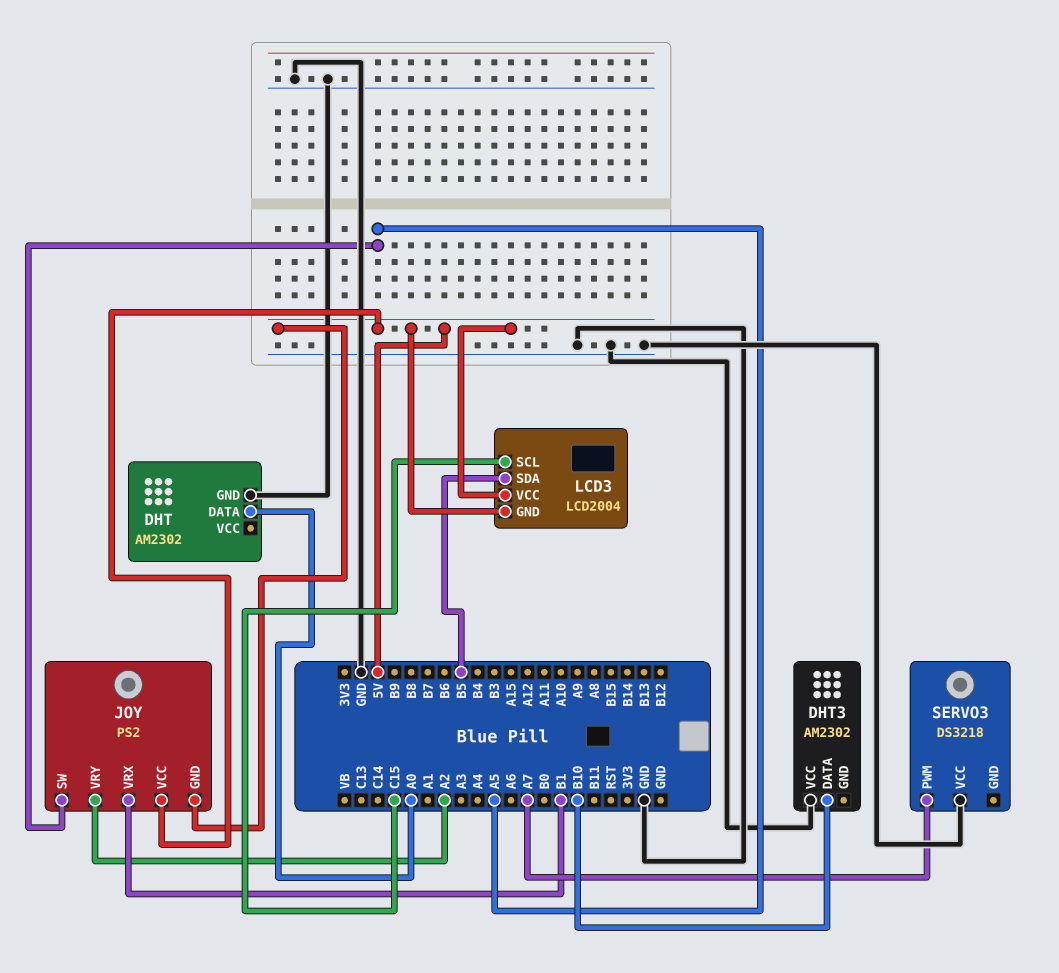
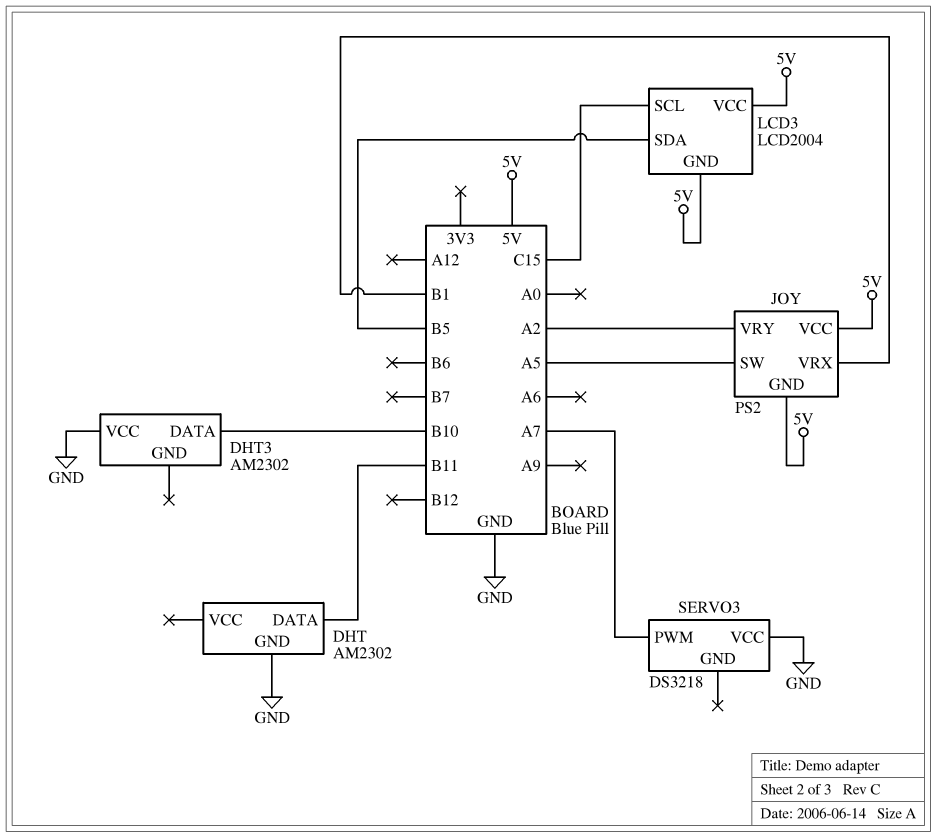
DHT pin DATA: A0 -> B11

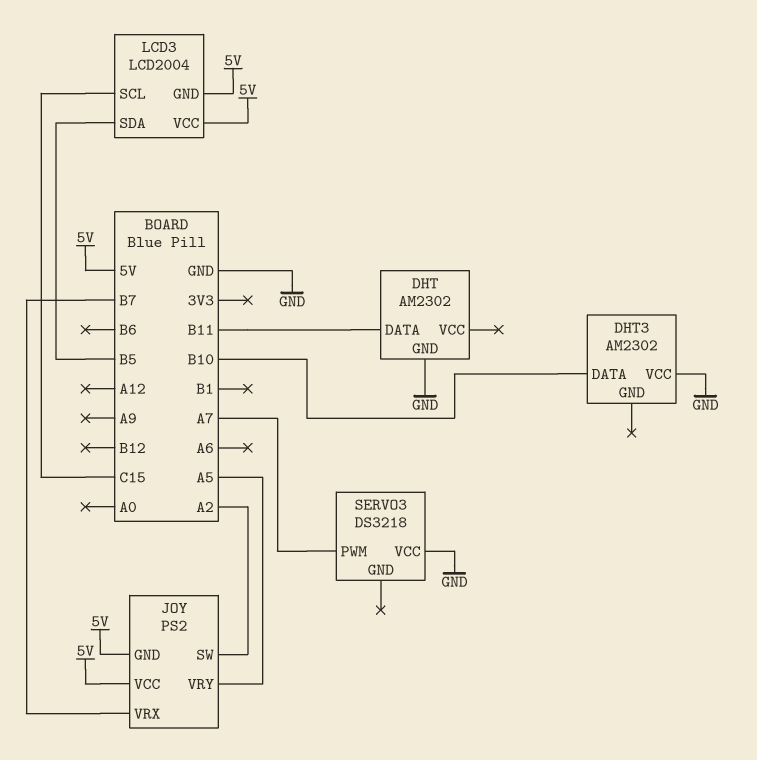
JOY pin SW: A5 -> A2
JOY pin VRX: B1 -> B7
JOY pin VRY: A2 -> A5

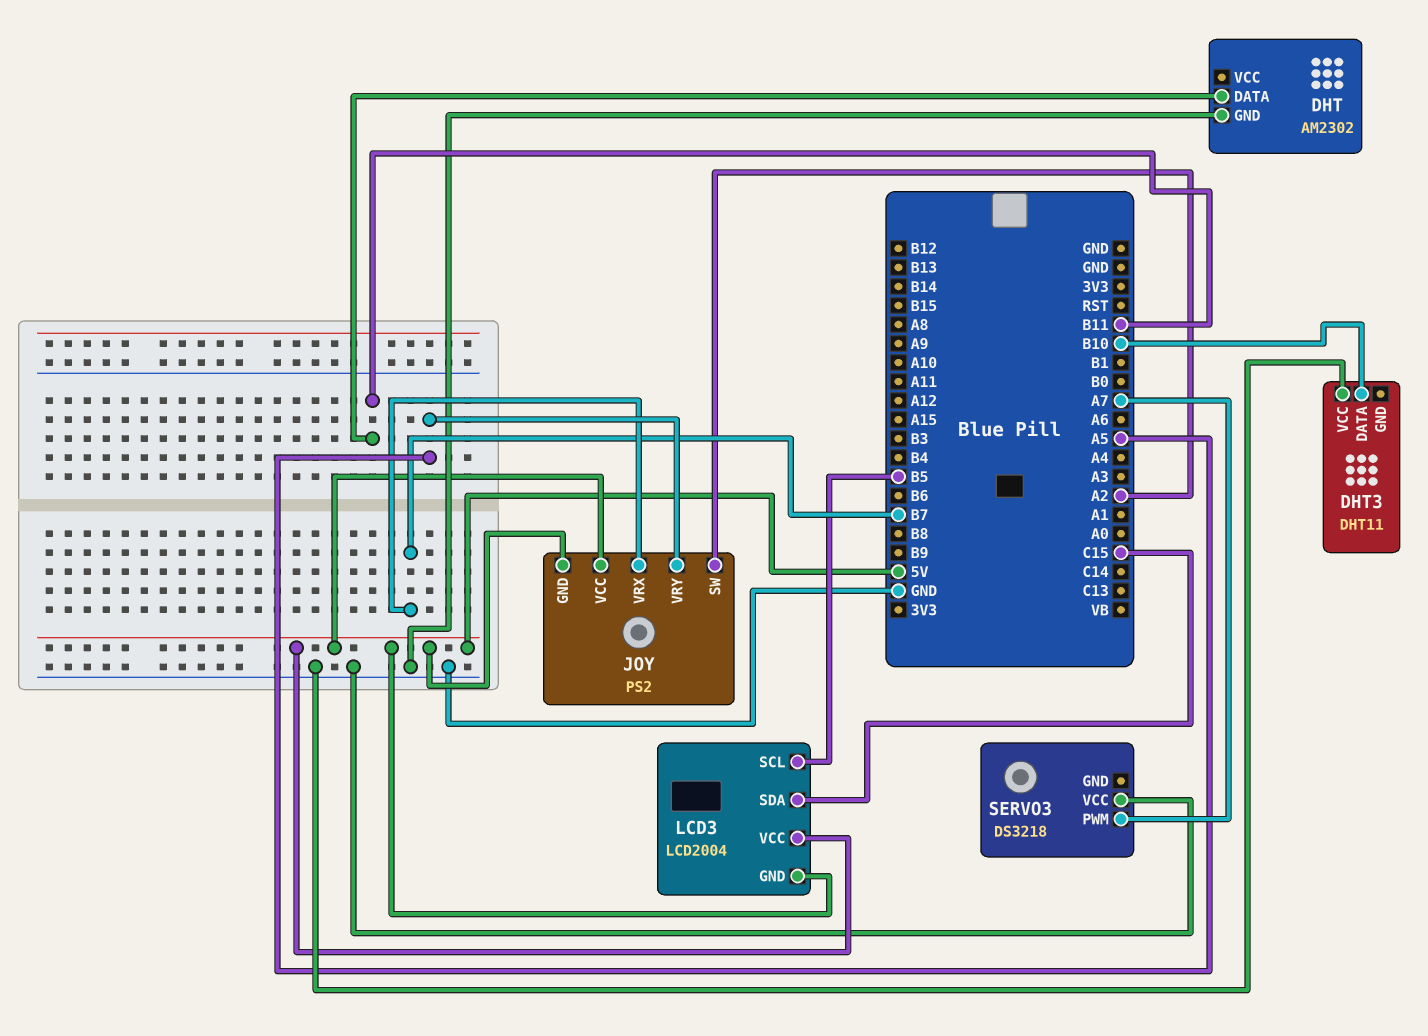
DHT3: AM2302 -> DHT11
LCD3 pin SCL: C15 -> B5
LCD3 pin SDA: B5 -> C15

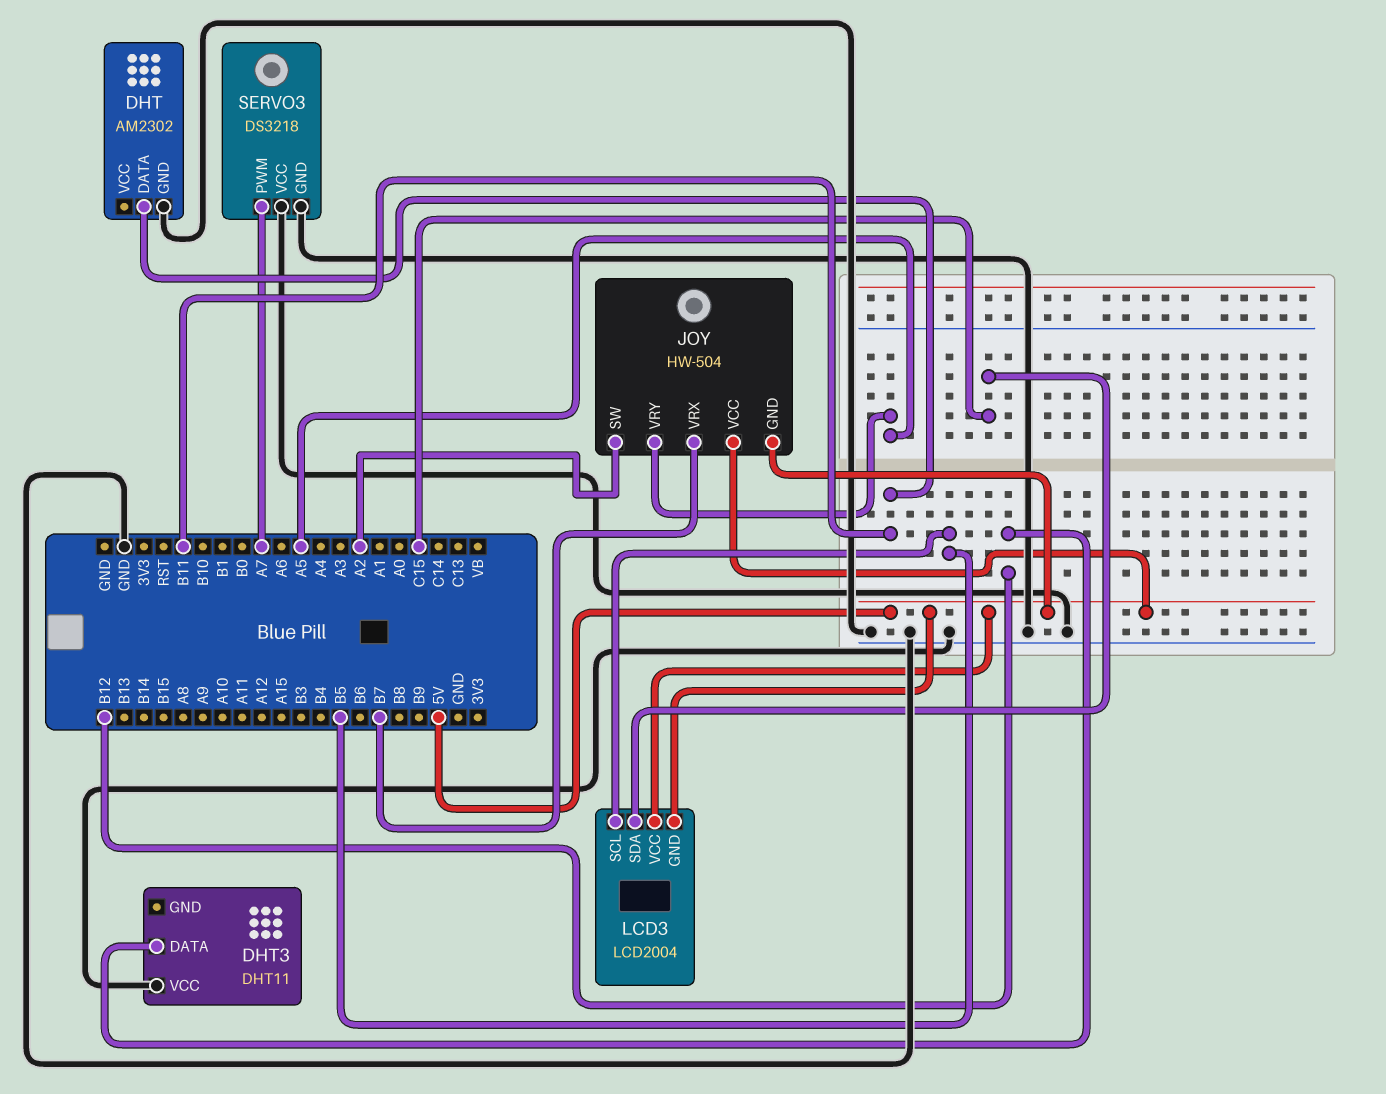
DHT3 pin DATA: B10 -> B12
JOY: PS2 -> HW-504
SERVO3 pin GND: none -> GND

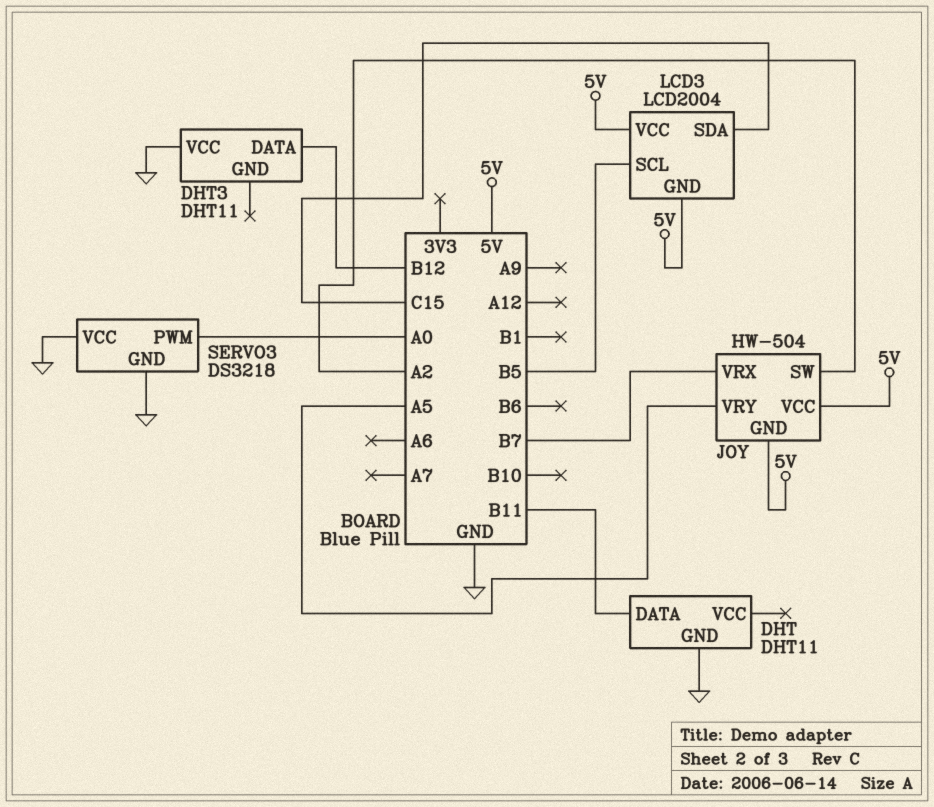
DHT: AM2302 -> DHT11
SERVO3 pin PWM: A7 -> A0

